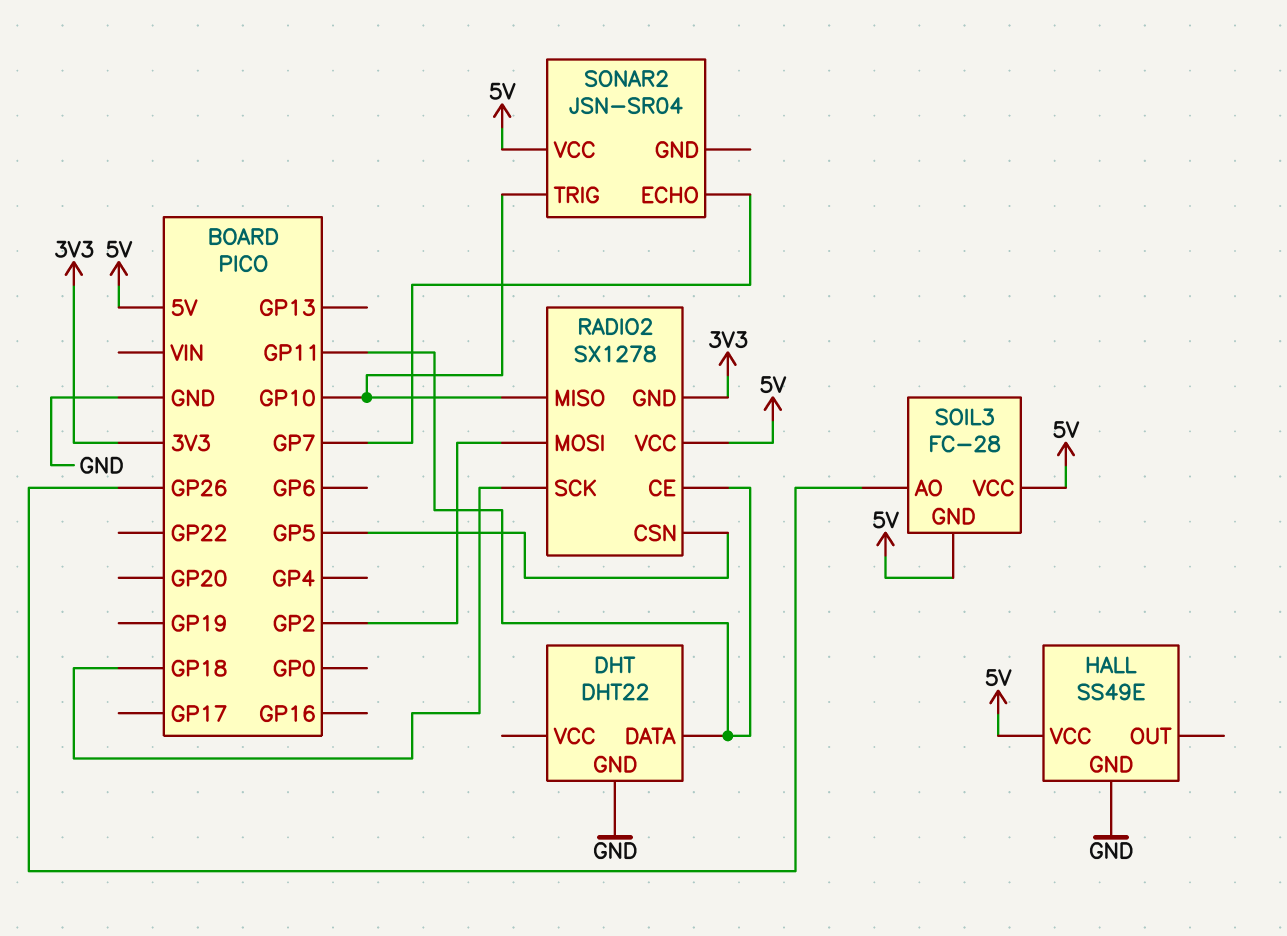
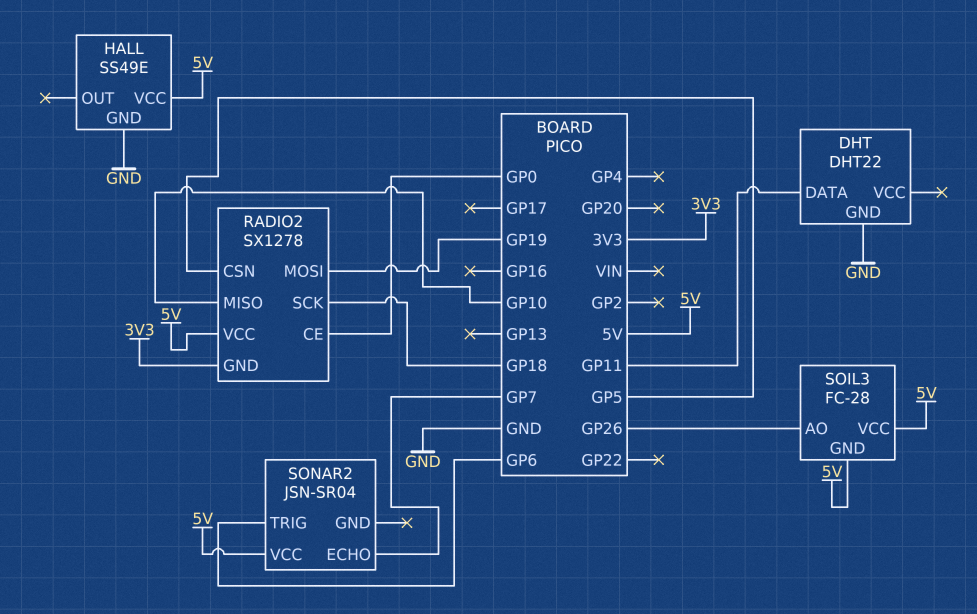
RADIO2 pin CE: GP11 -> GP0
RADIO2 pin MOSI: GP2 -> GP19
SONAR2 pin TRIG: GP10 -> GP6

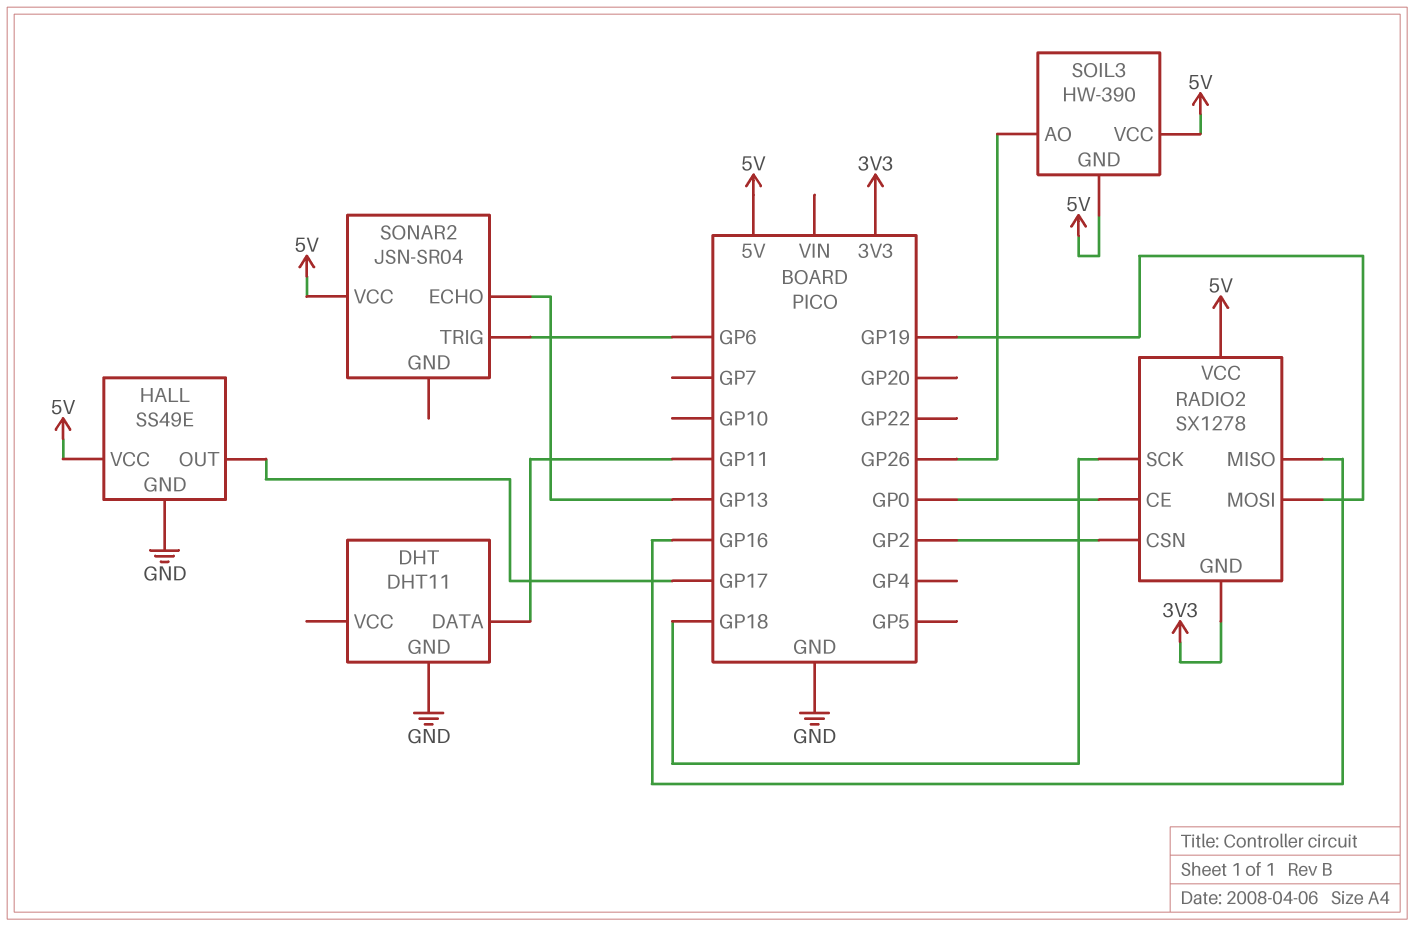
DHT: DHT22 -> DHT11
HALL pin OUT: none -> GP17
RADIO2 pin CSN: GP5 -> GP2
RADIO2 pin MISO: GP10 -> GP16
SOIL3: FC-28 -> HW-390
SONAR2 pin ECHO: GP7 -> GP13

